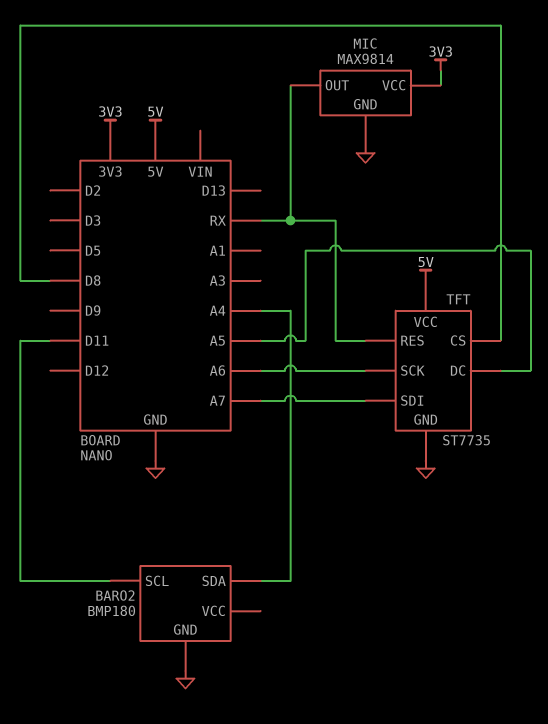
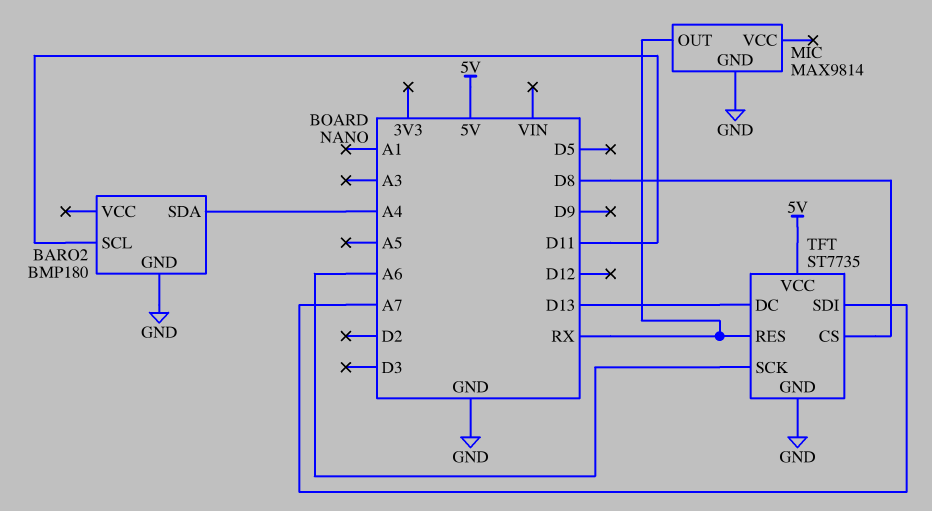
MIC pin VCC: 3V3 -> none
TFT pin DC: A5 -> D13

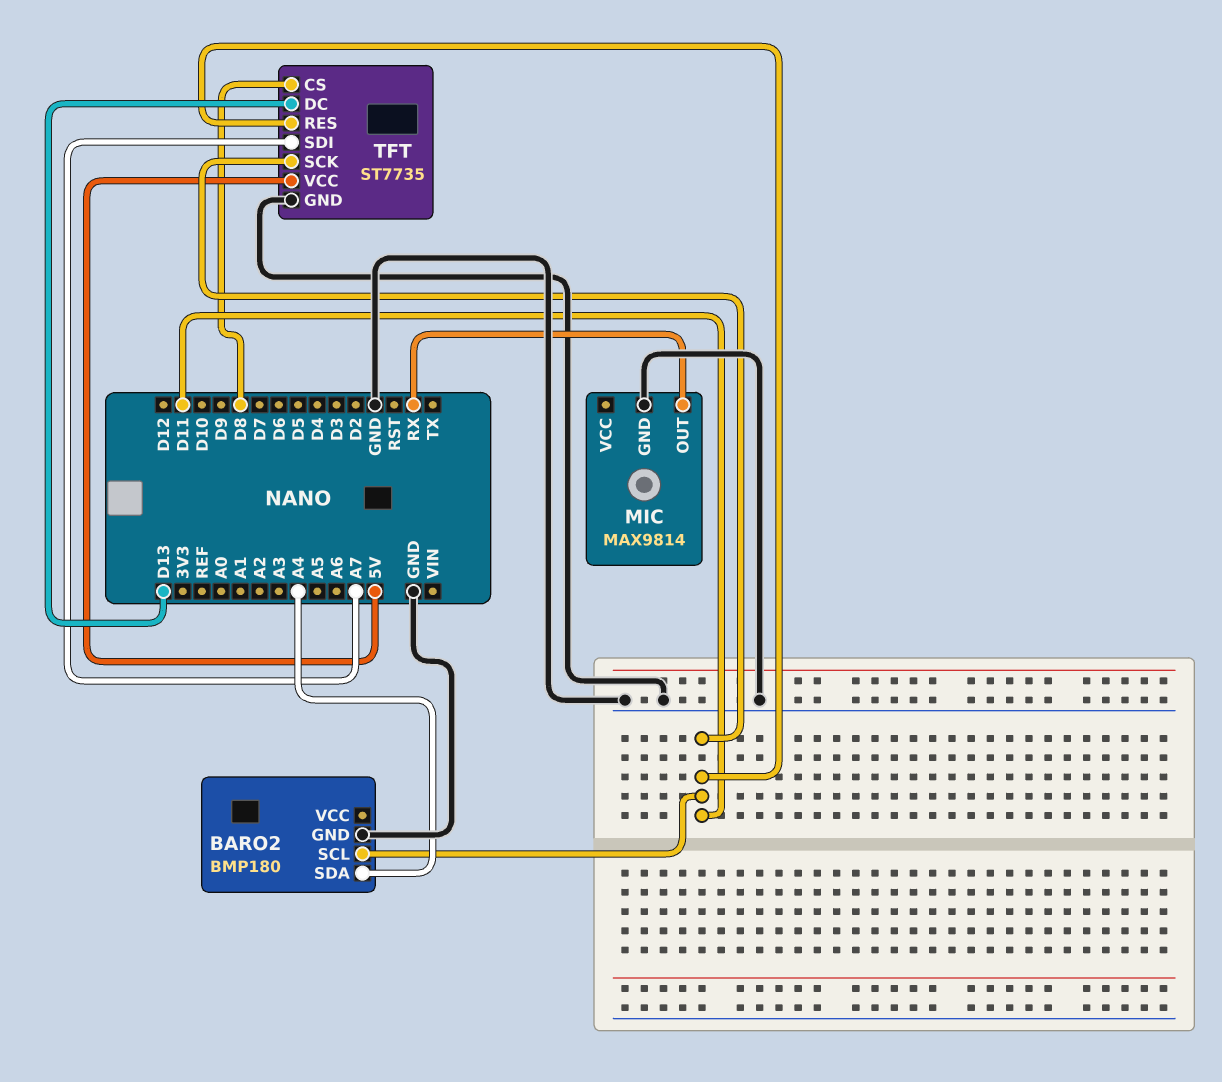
TFT pin RES: RX -> D11
TFT pin SCK: A6 -> D11

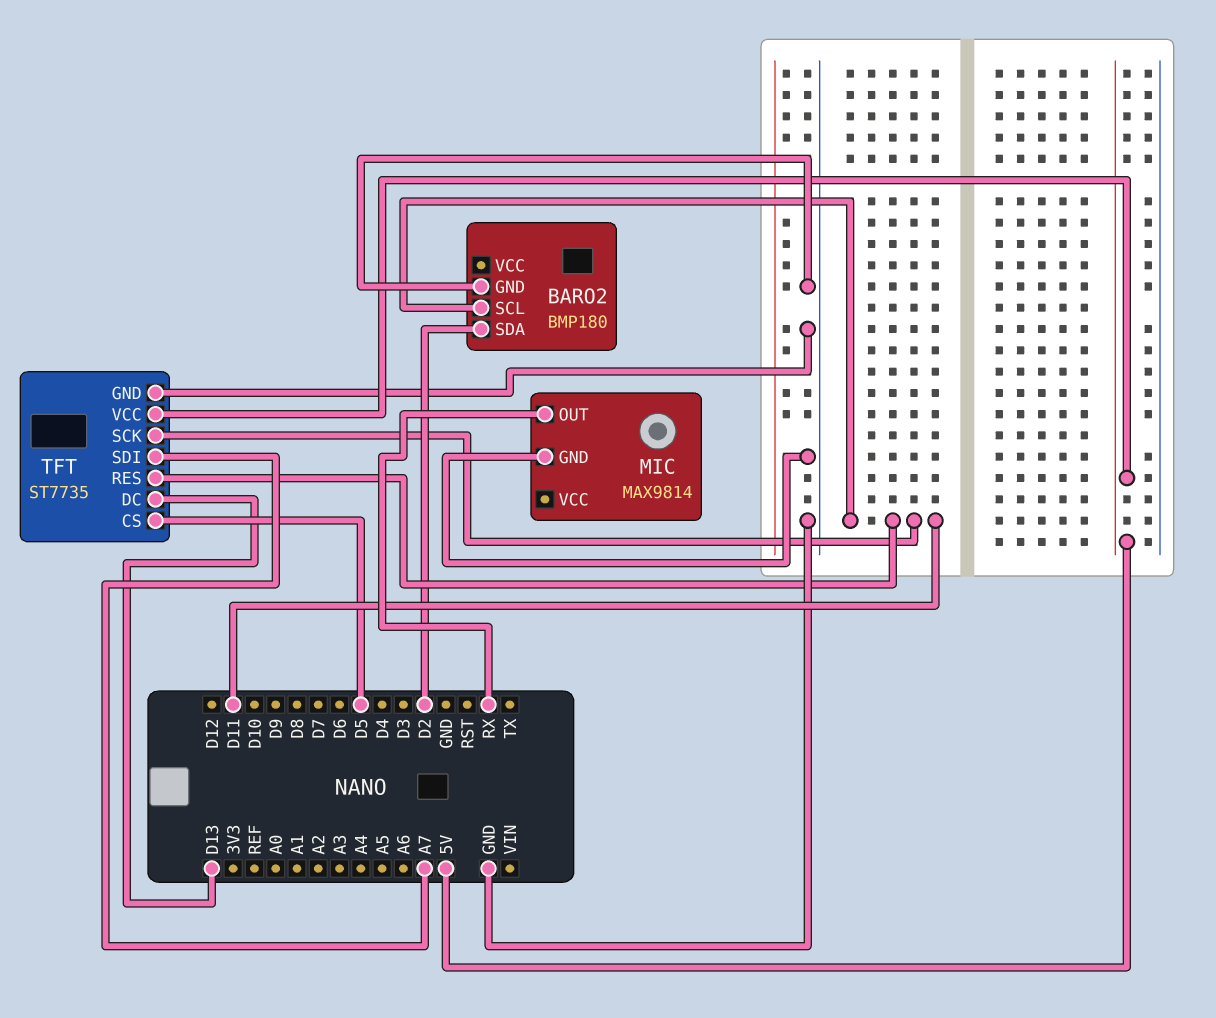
BARO2 pin SDA: A4 -> D2
TFT pin CS: D8 -> D5

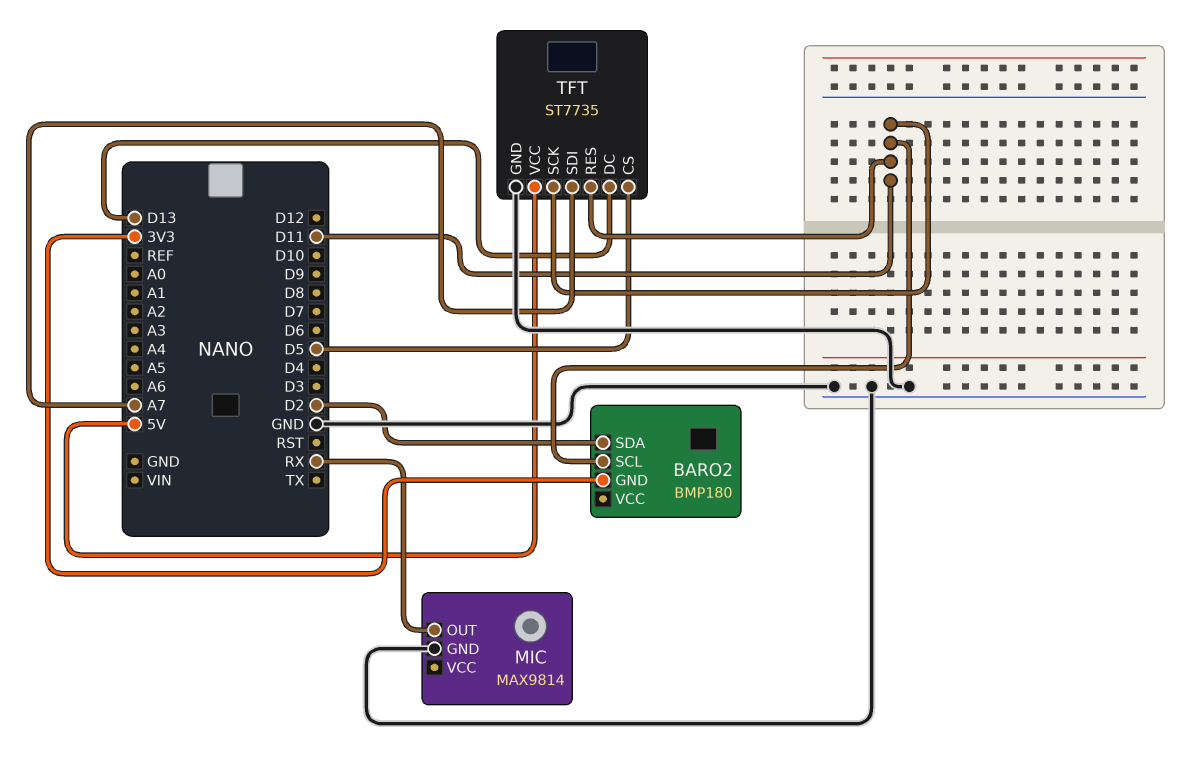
BARO2 pin GND: GND -> 3V3

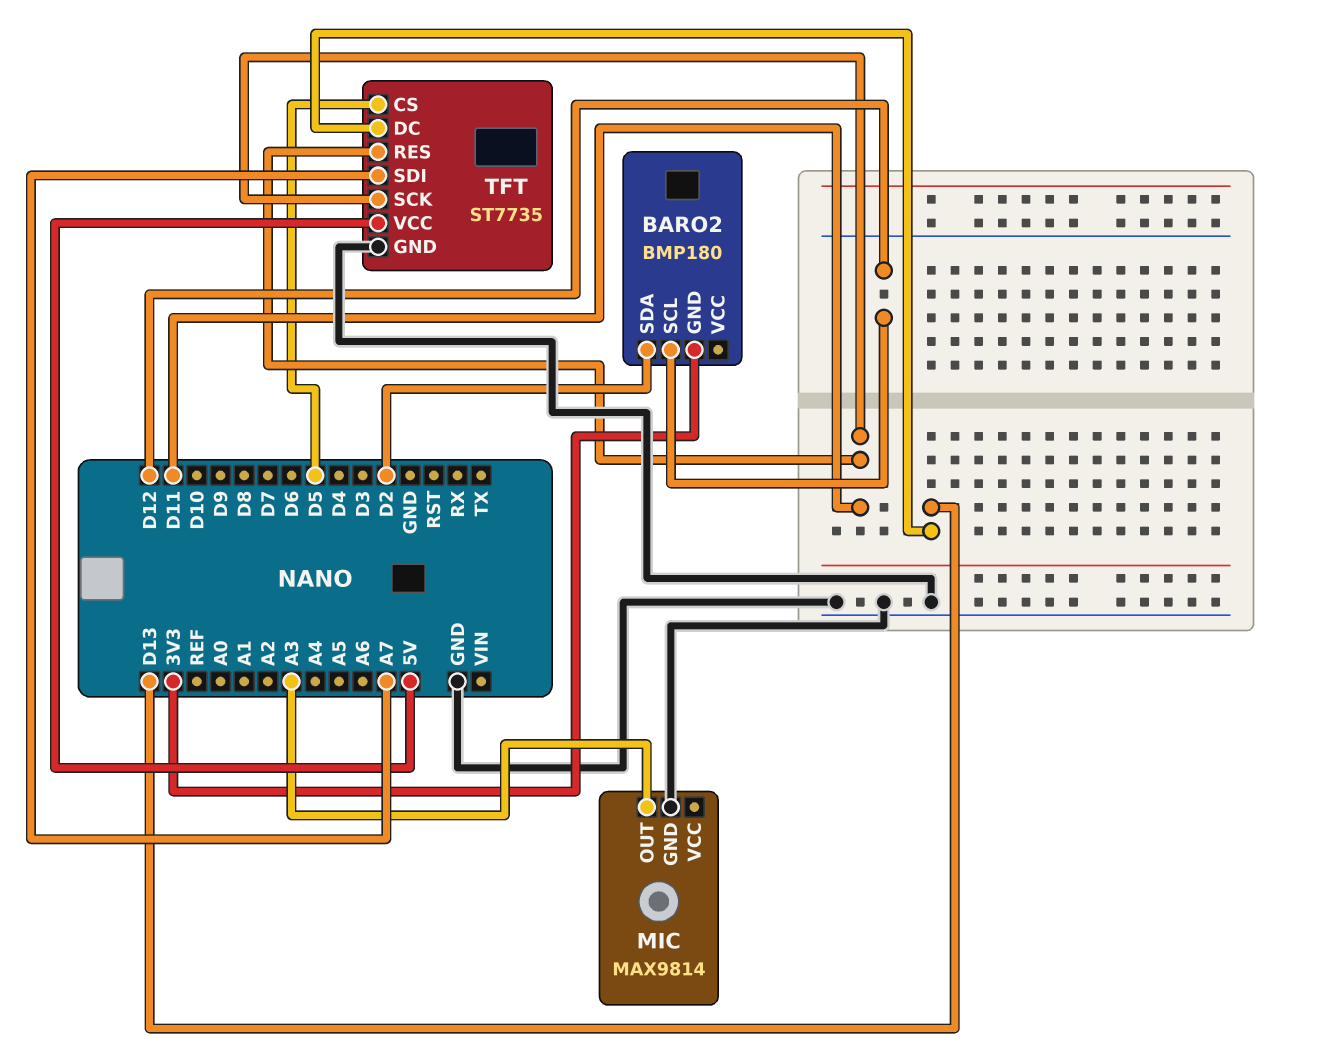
BARO2 pin SCL: D11 -> D12
MIC pin OUT: RX -> A3

